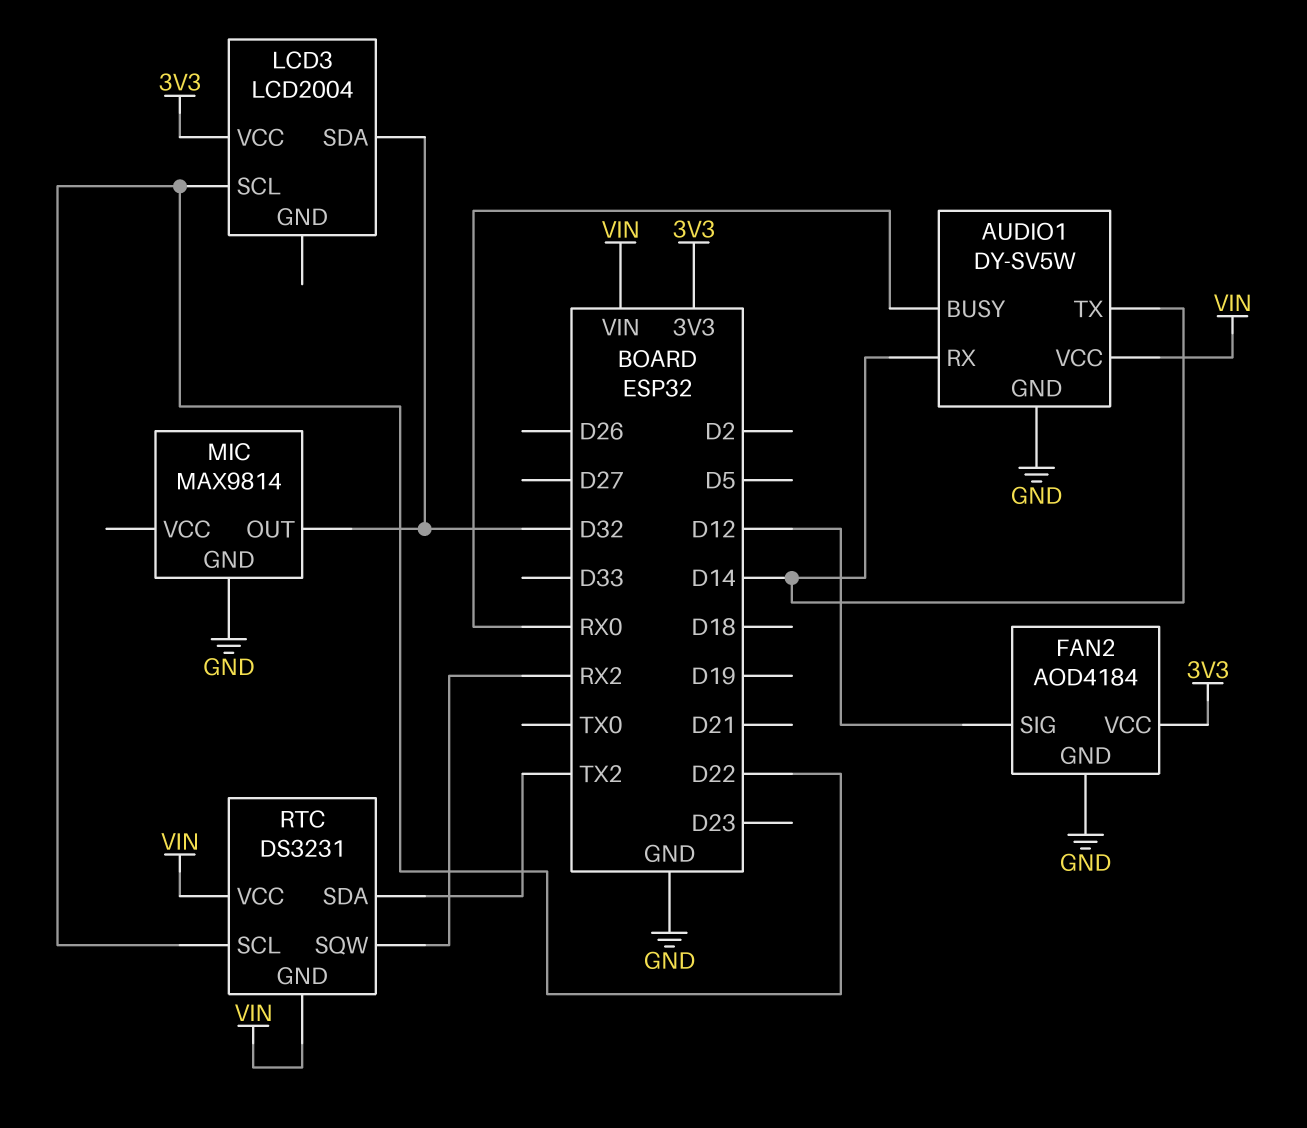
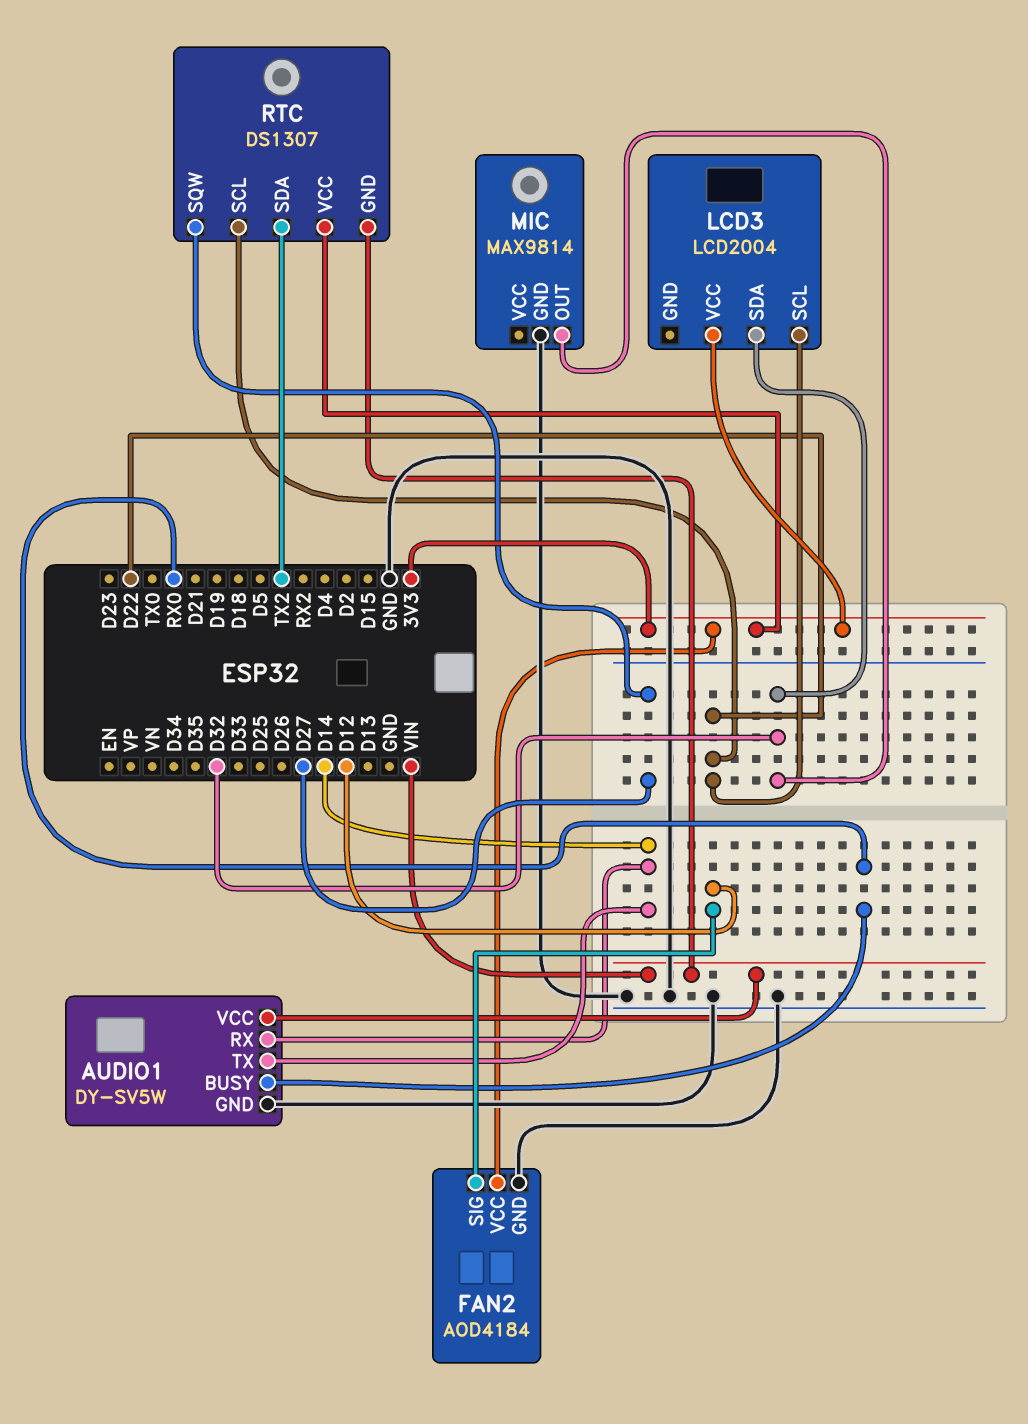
RTC: DS3231 -> DS1307
RTC pin SQW: RX2 -> D27
RTC pin VCC: VIN -> 3V3

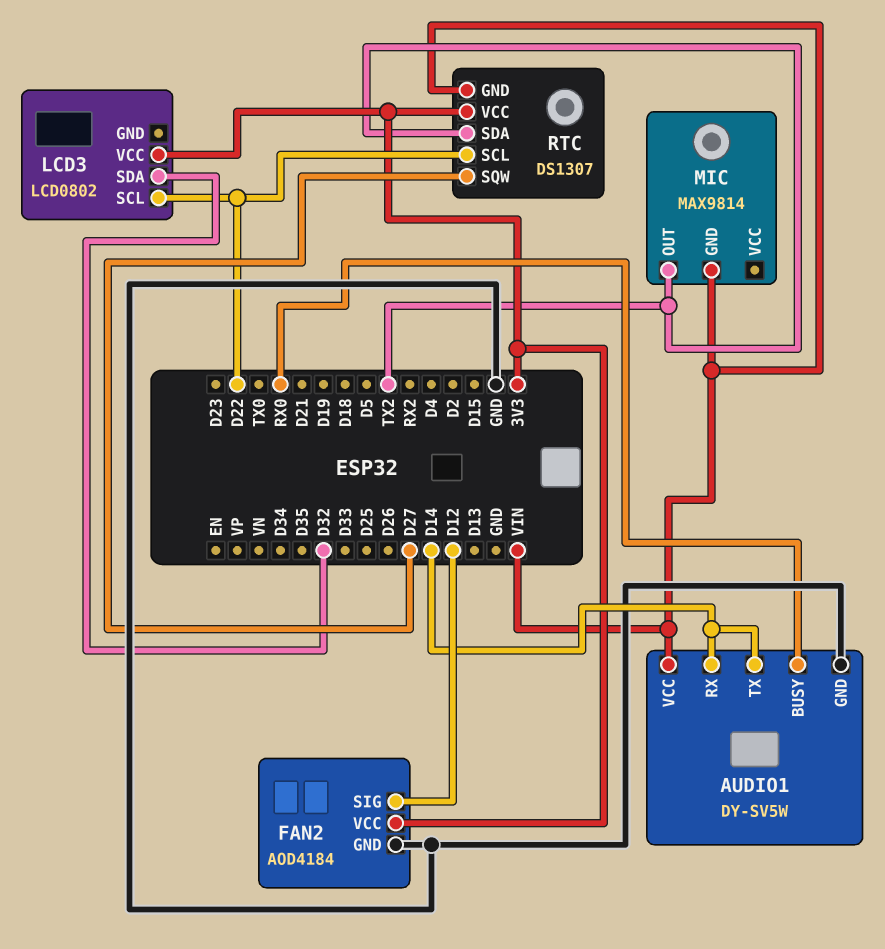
LCD3: LCD2004 -> LCD0802
MIC pin GND: GND -> VIN
MIC pin OUT: D32 -> TX2

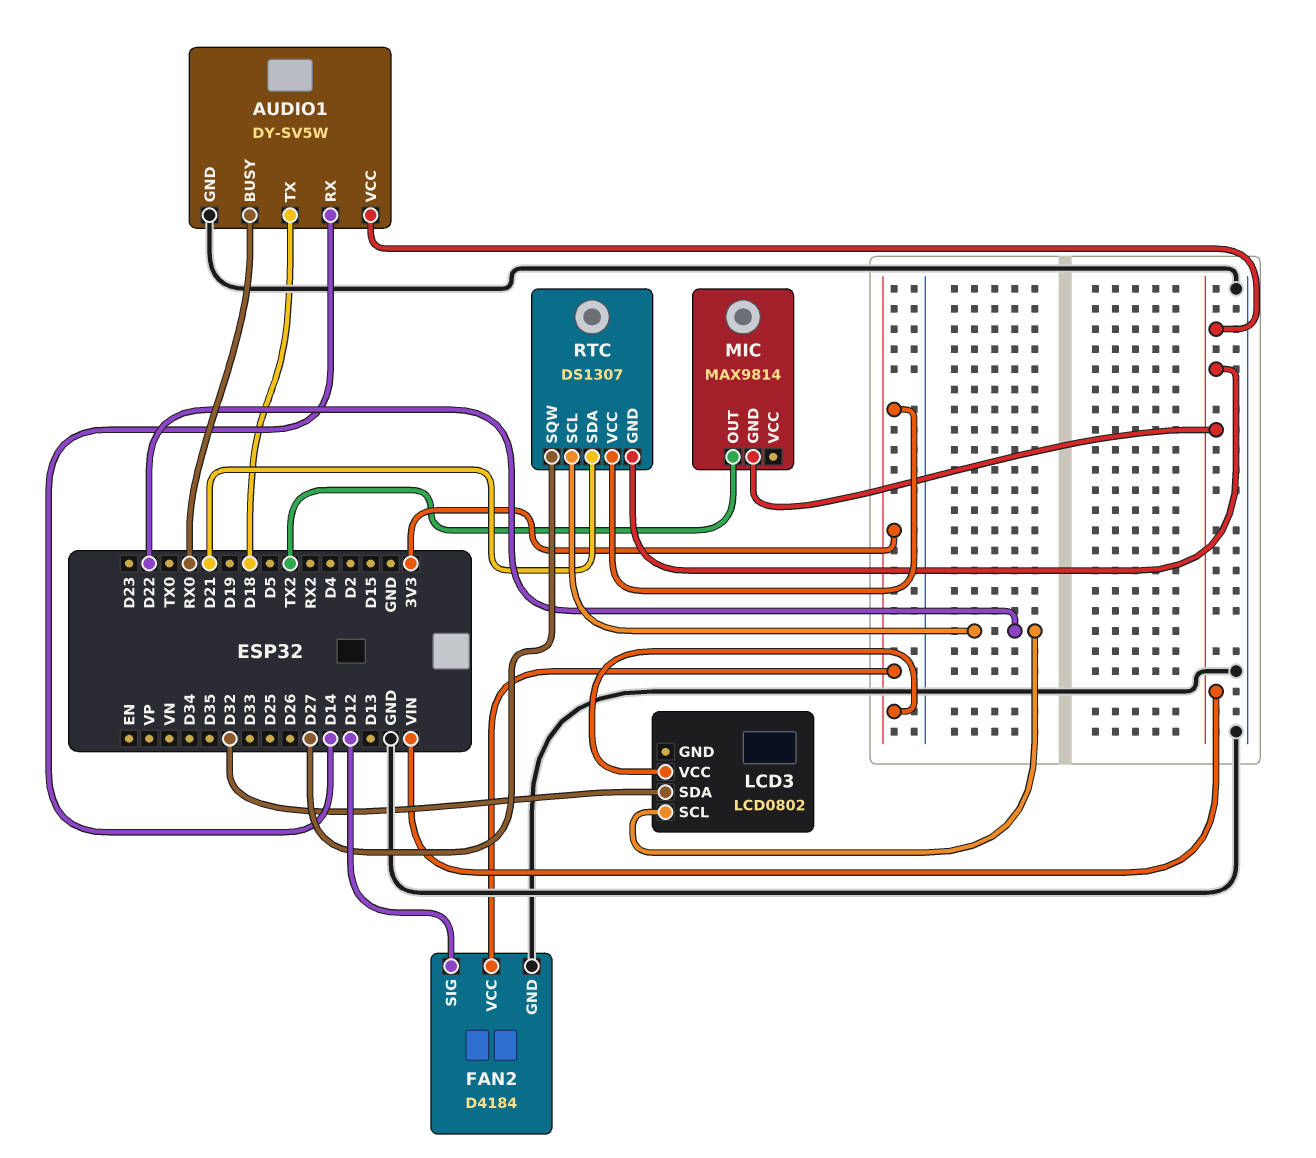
AUDIO1 pin TX: D14 -> D18
FAN2: AOD4184 -> D4184
RTC pin SDA: TX2 -> D21

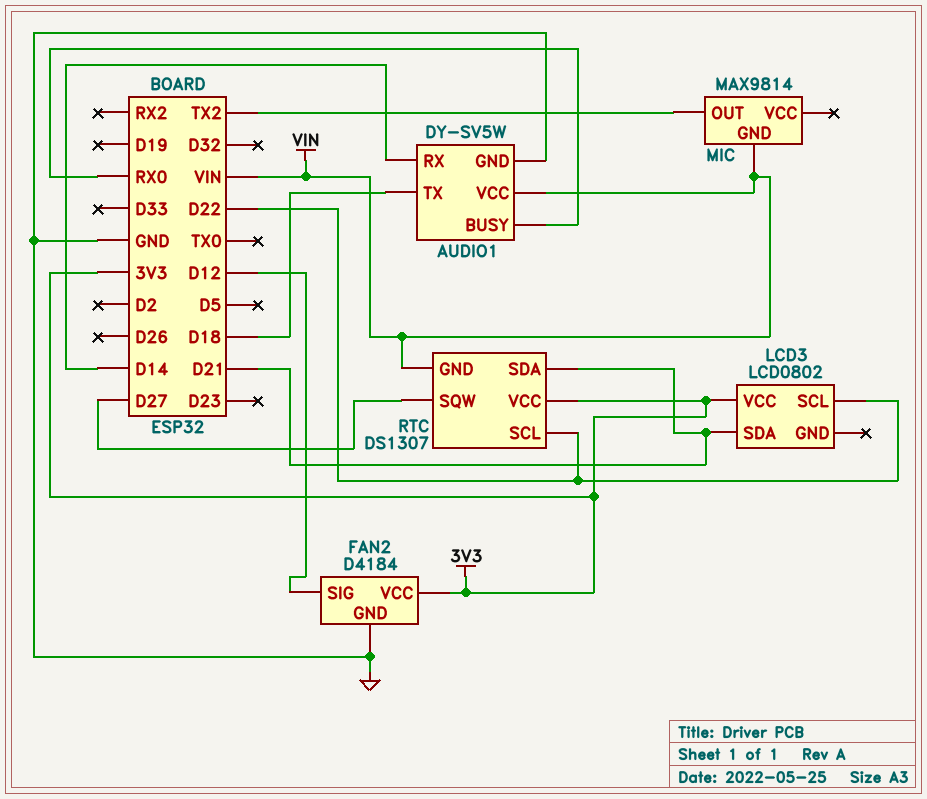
LCD3 pin SDA: D32 -> D21

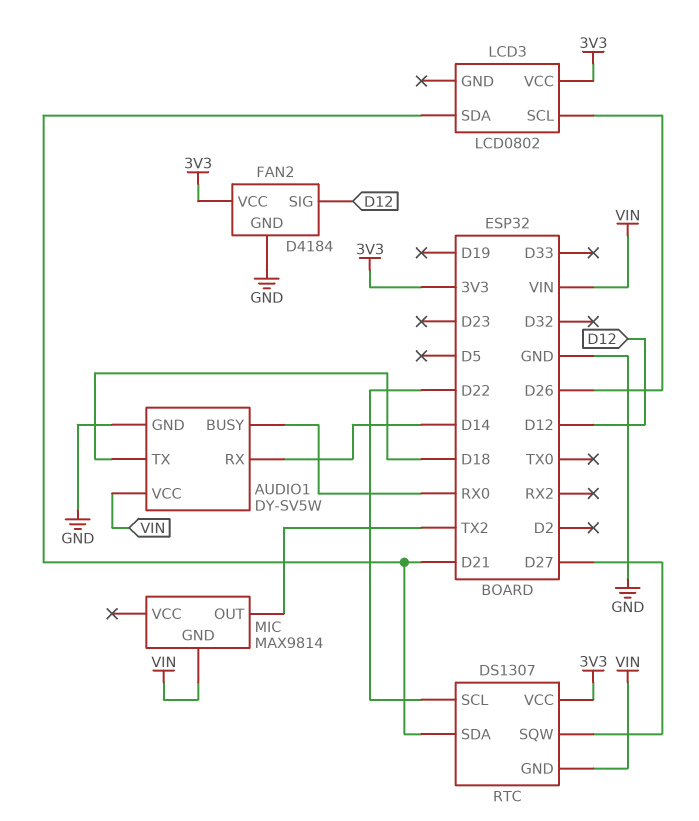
LCD3 pin SCL: D22 -> D26

